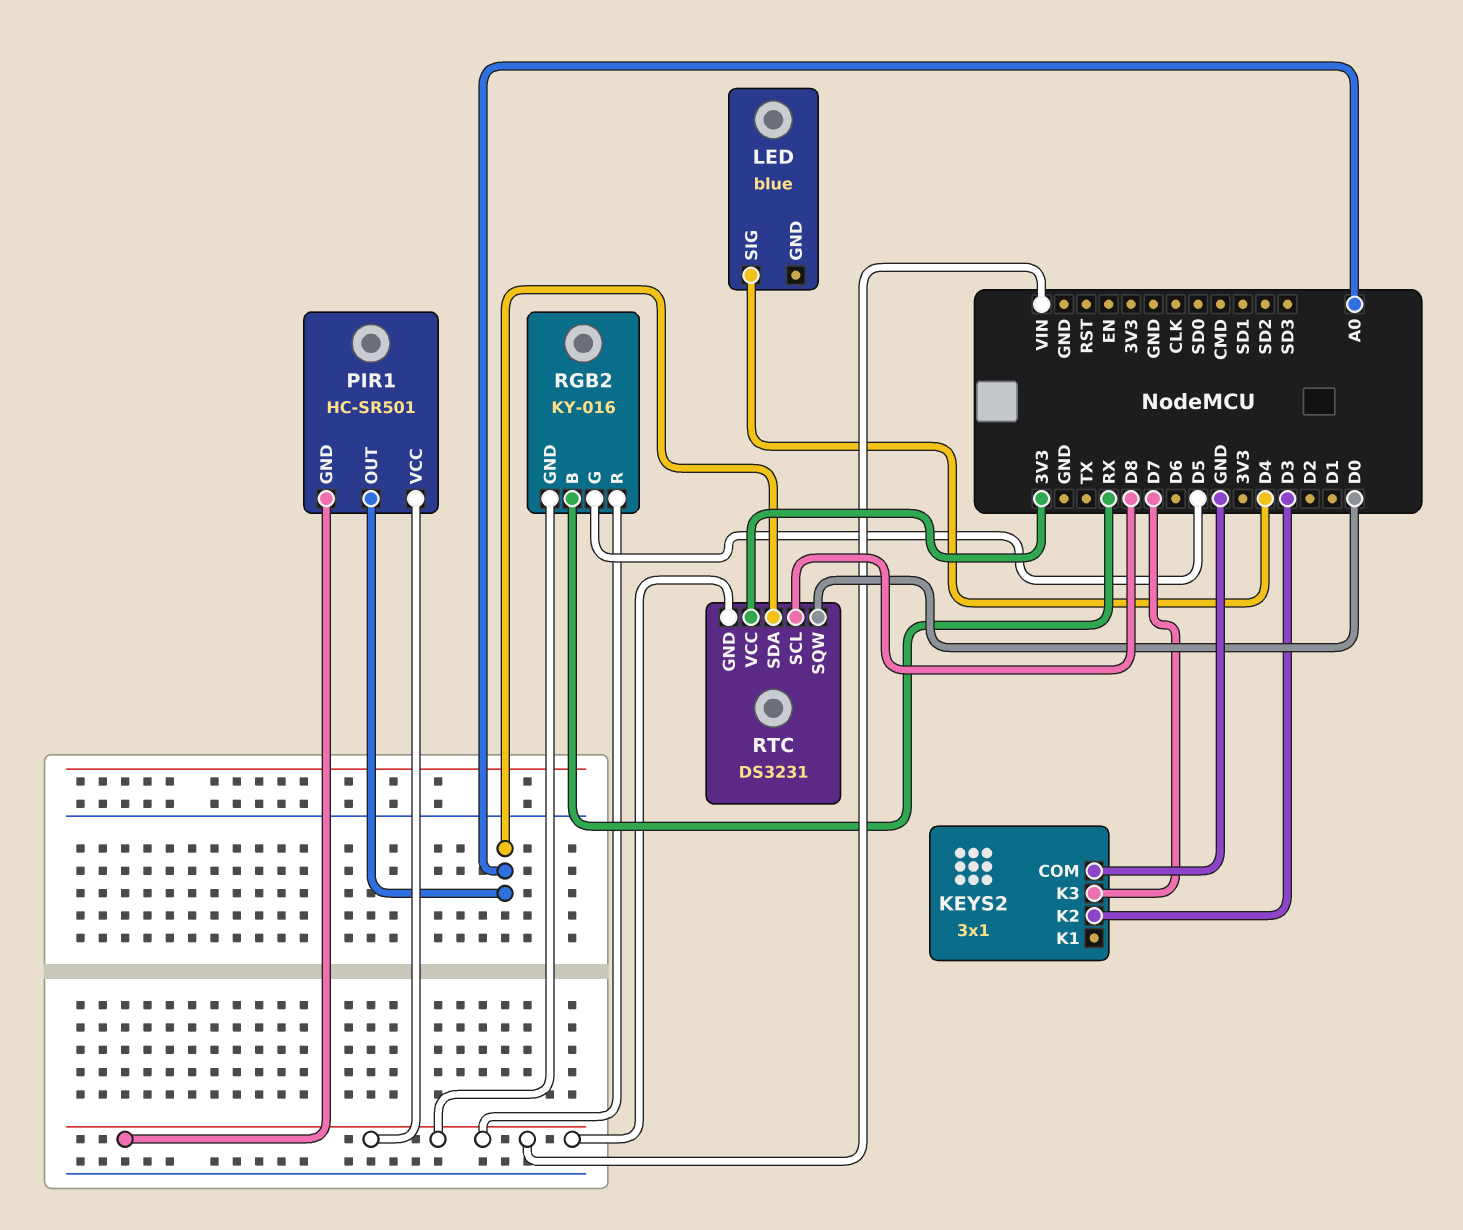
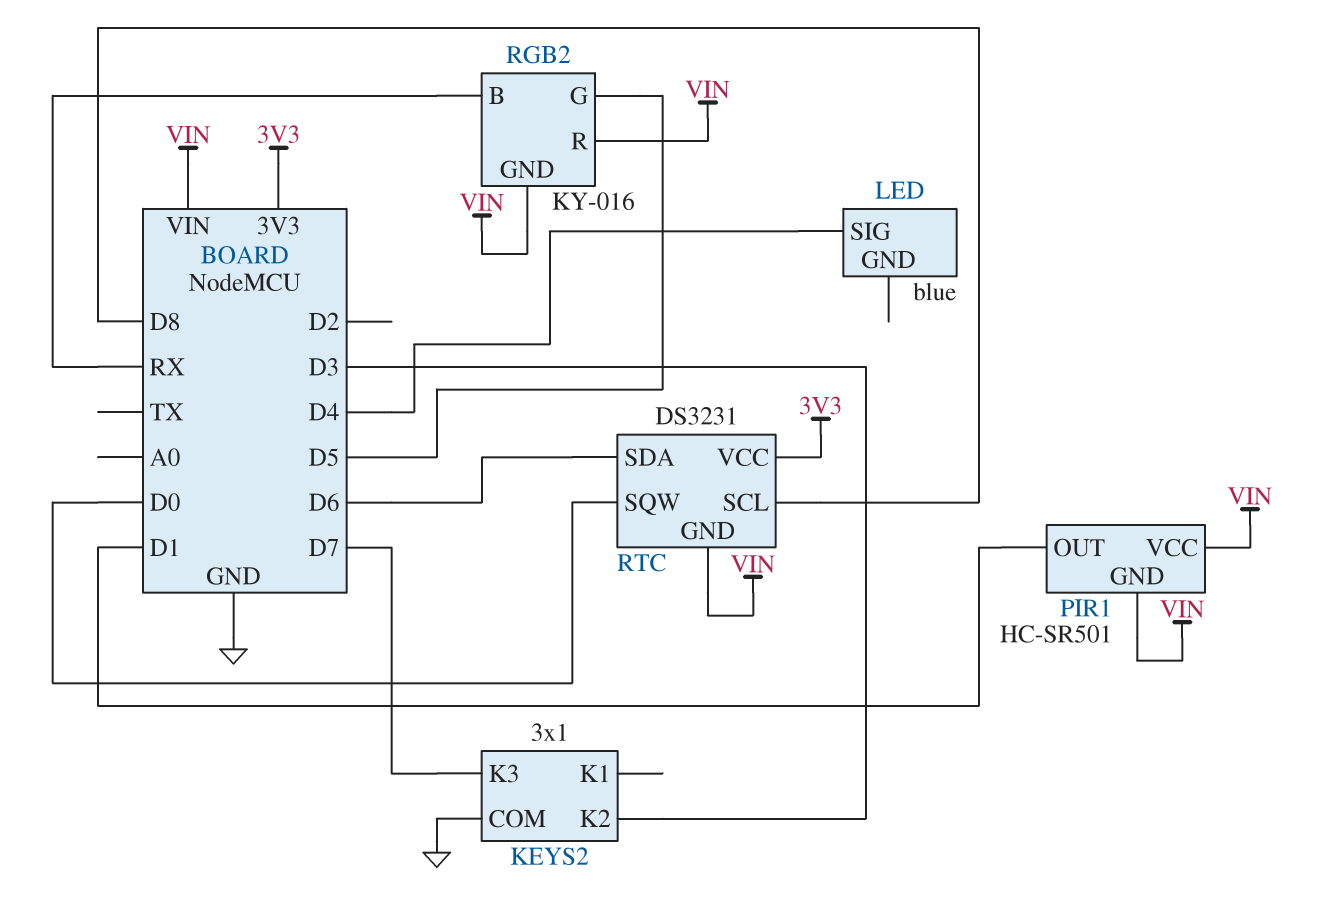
PIR1 pin OUT: A0 -> D1
RTC pin SDA: A0 -> D6

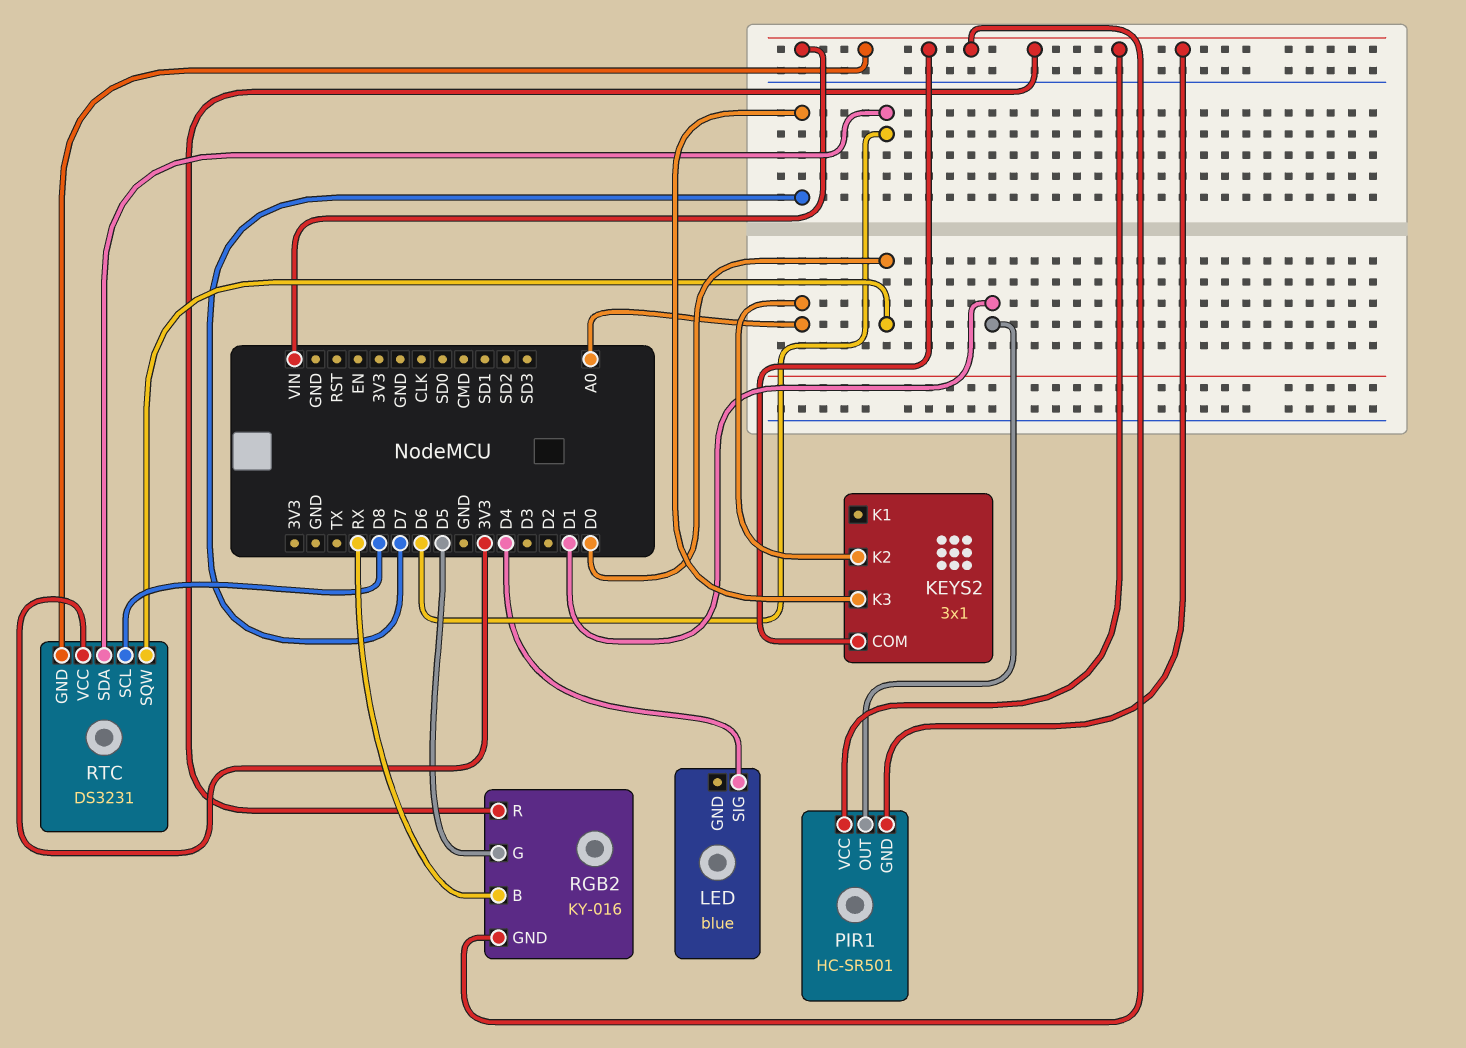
KEYS2 pin COM: GND -> VIN
KEYS2 pin K2: D3 -> A0

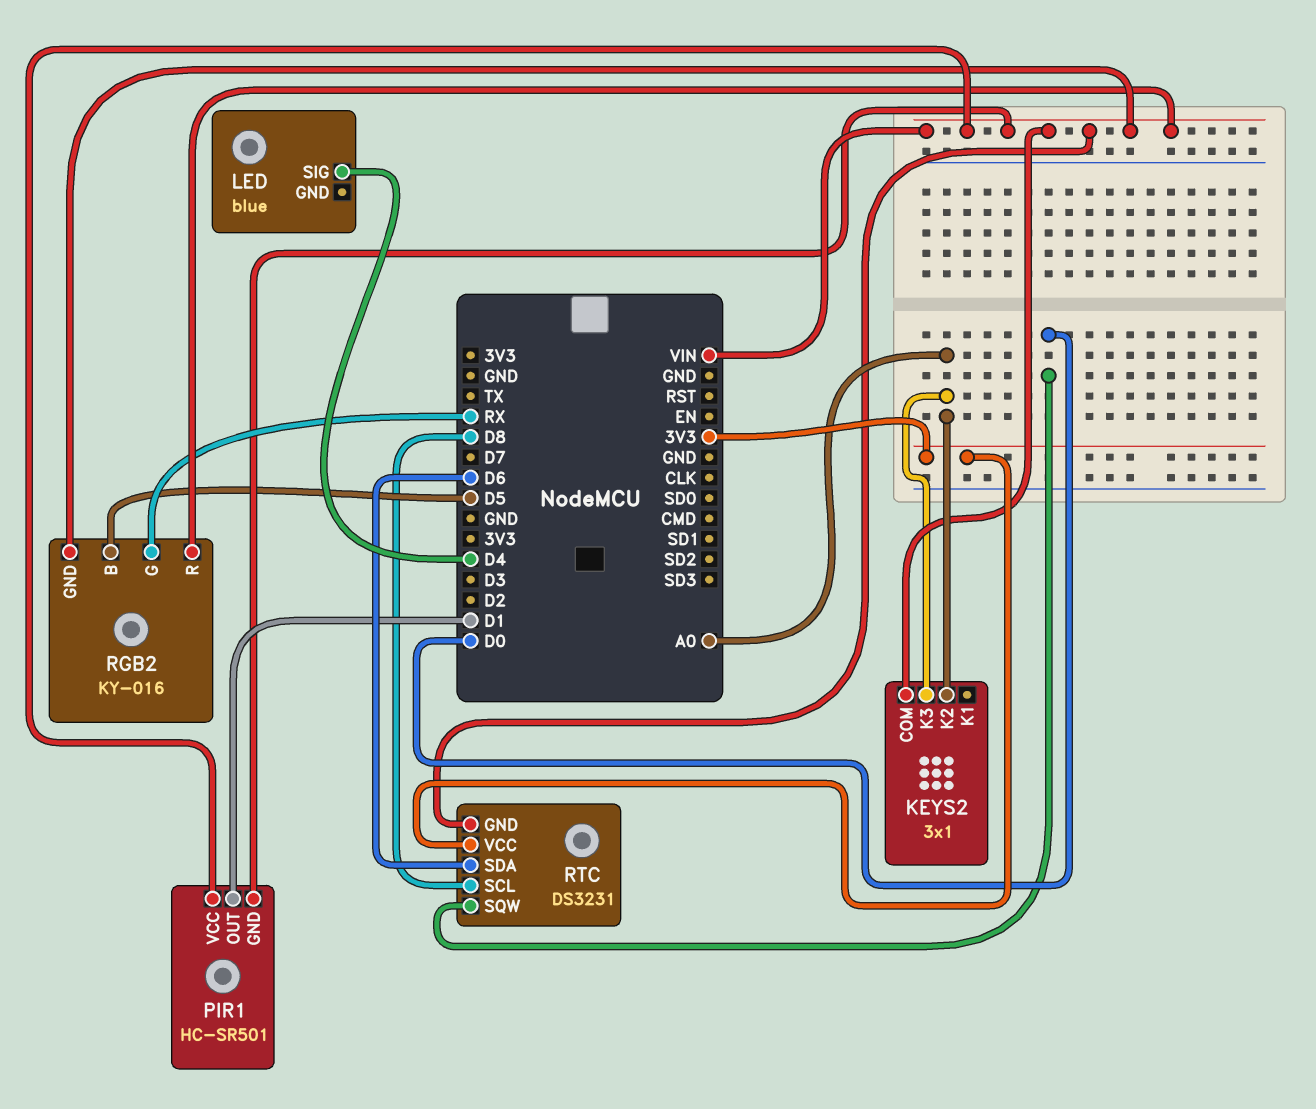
KEYS2 pin K3: D7 -> A0
RGB2 pin B: RX -> D5
RGB2 pin G: D5 -> RX

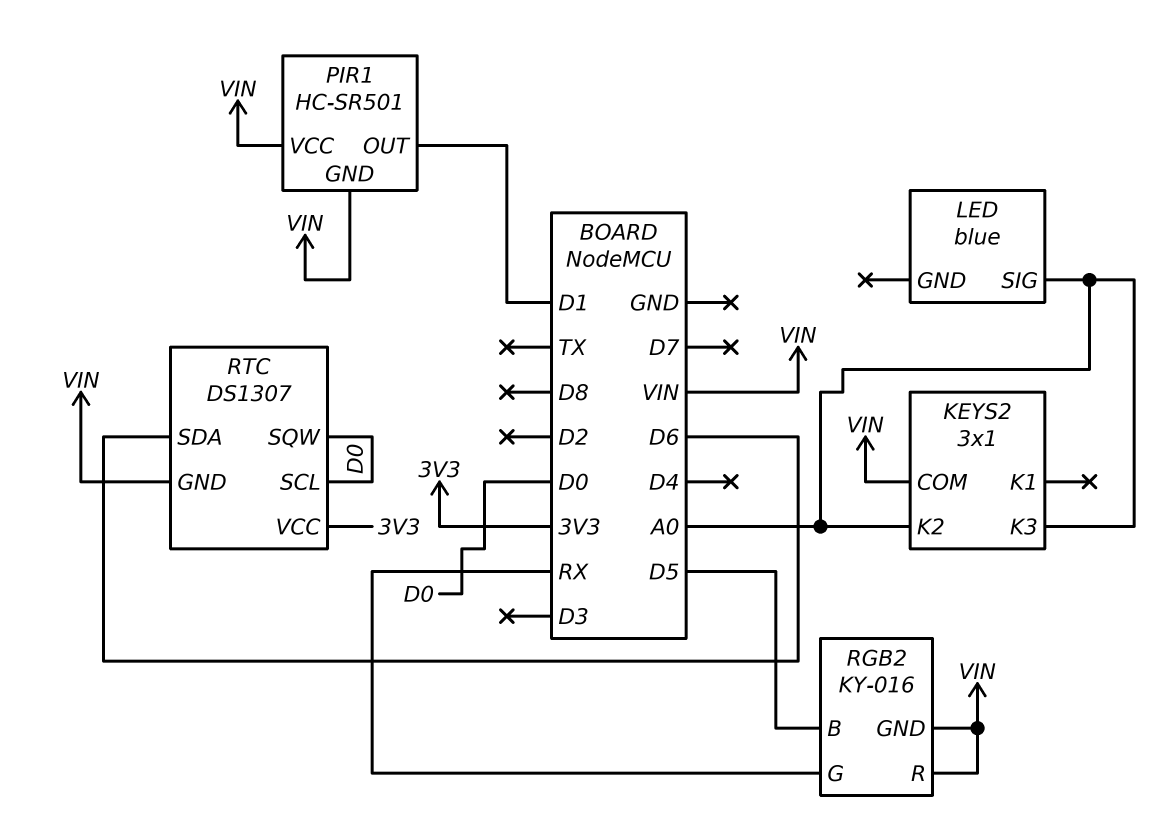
LED pin SIG: D4 -> A0
RTC: DS3231 -> DS1307
RTC pin SCL: D8 -> D0

